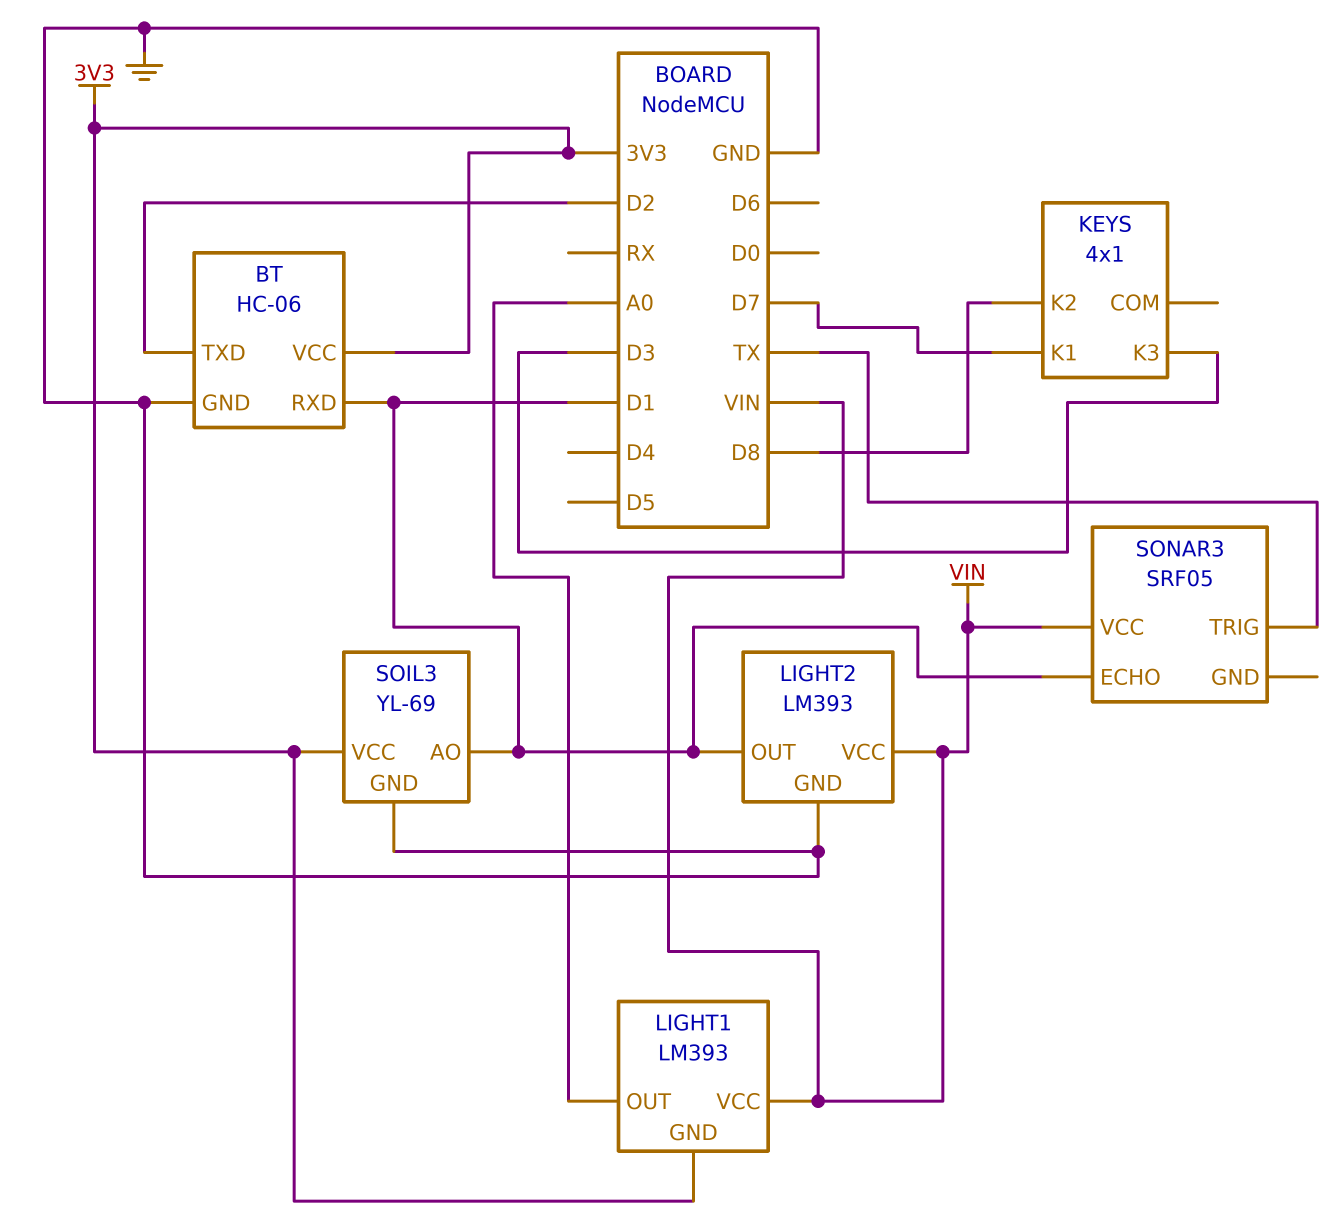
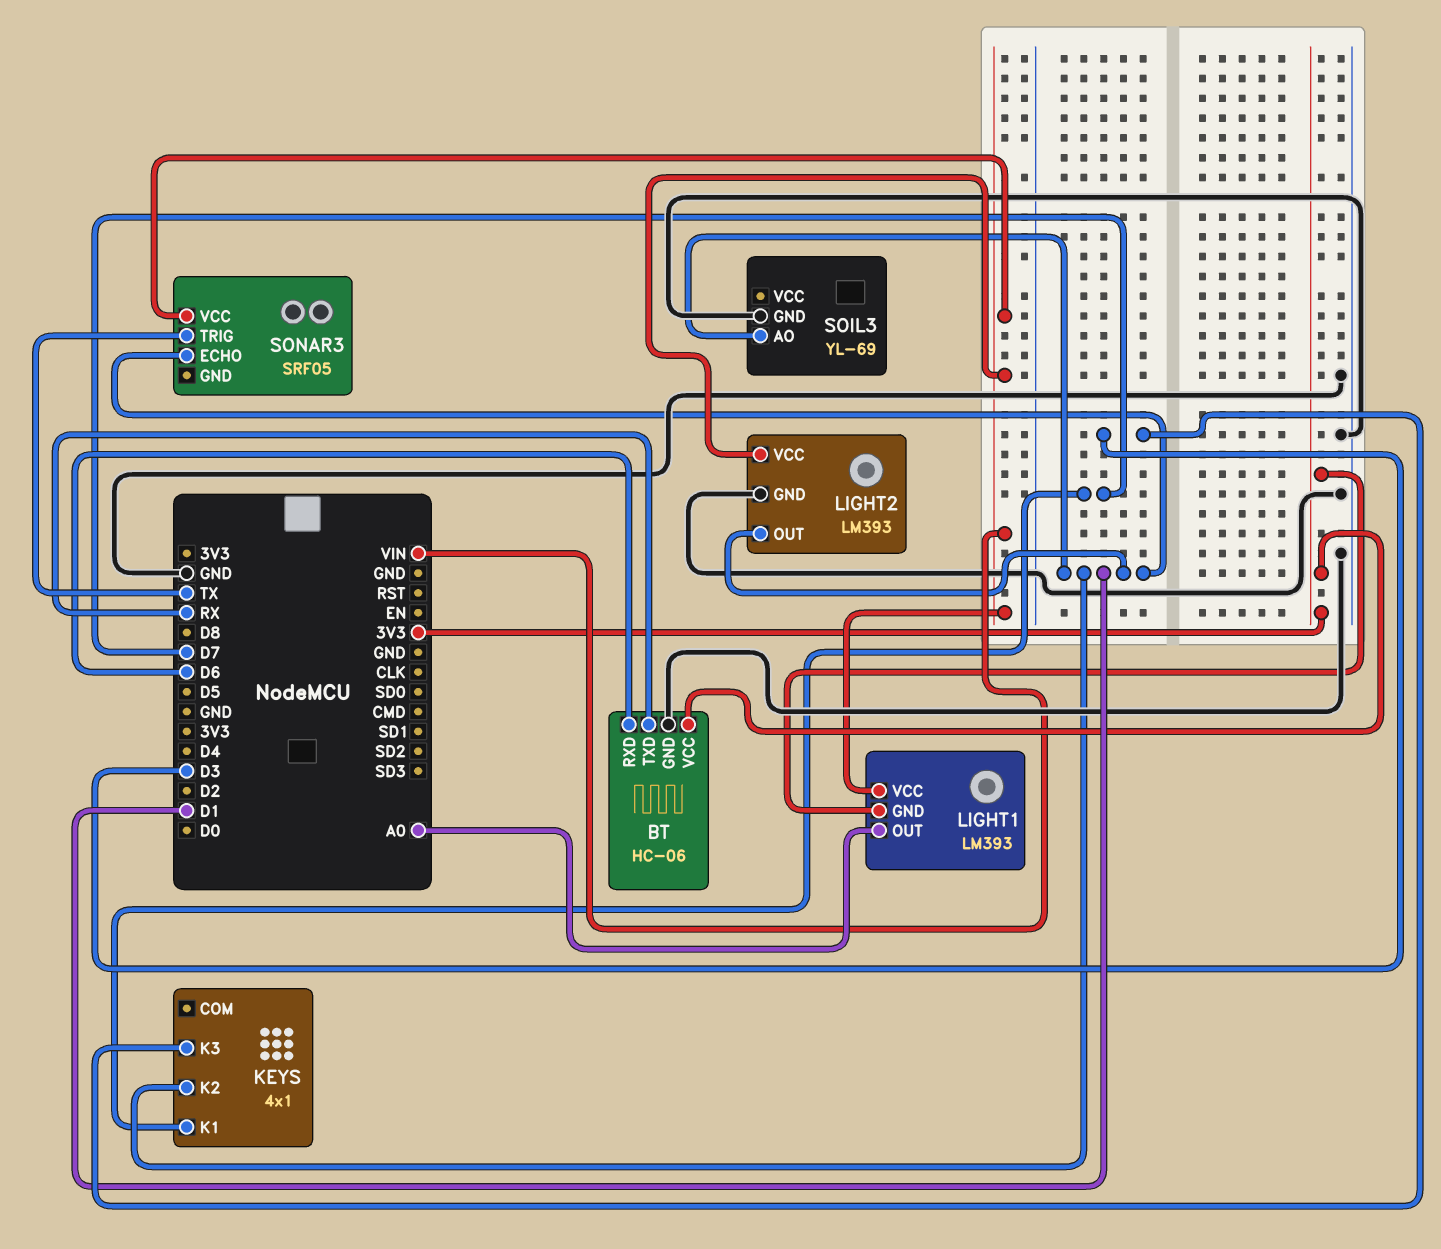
BT pin RXD: D1 -> D6
BT pin TXD: D2 -> RX
KEYS pin K2: D8 -> D1
SOIL3 pin VCC: 3V3 -> none

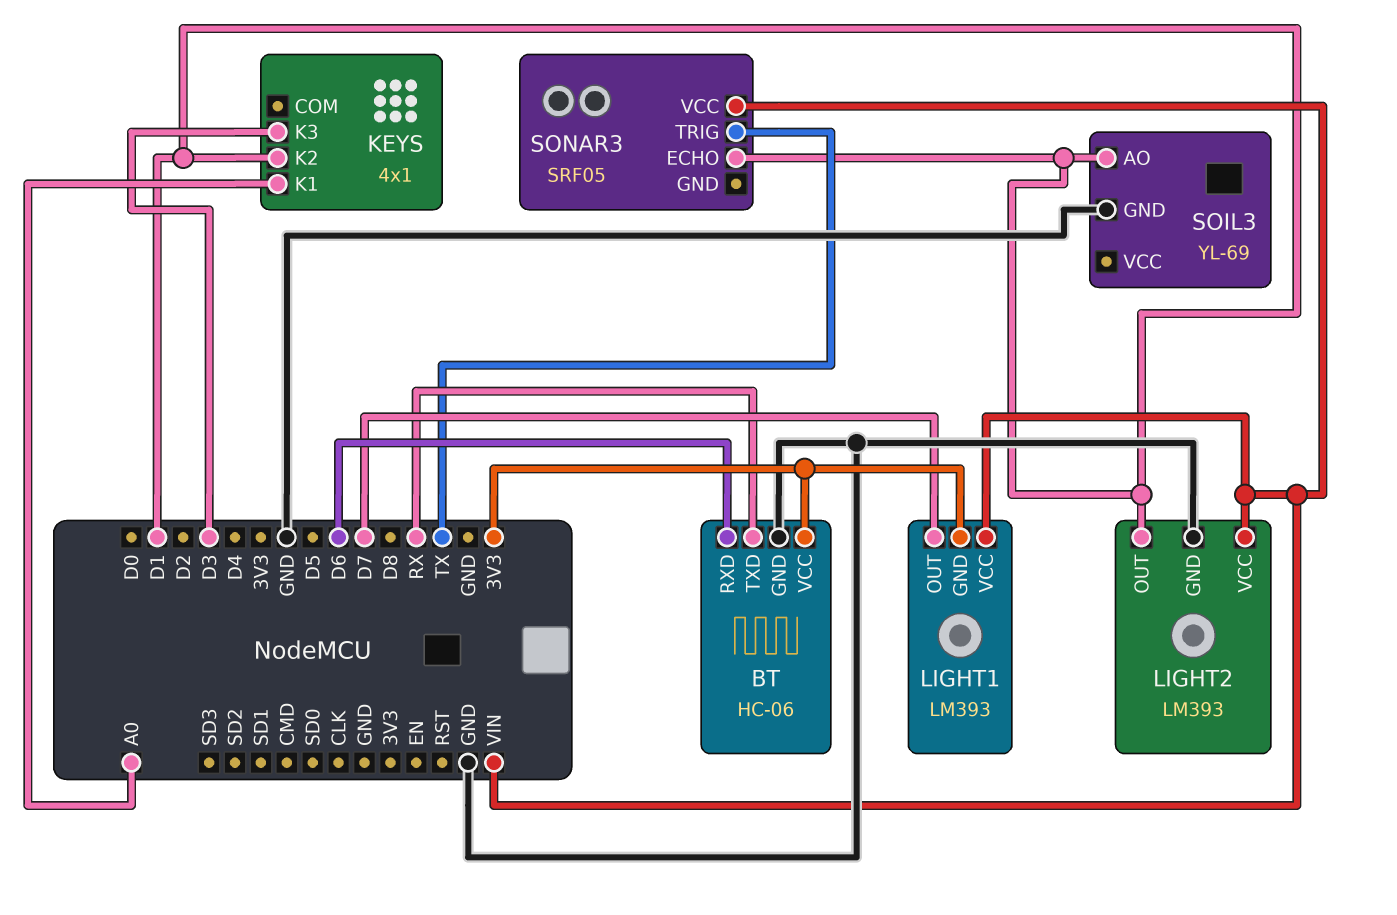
KEYS pin K1: D7 -> A0
LIGHT1 pin OUT: A0 -> D7

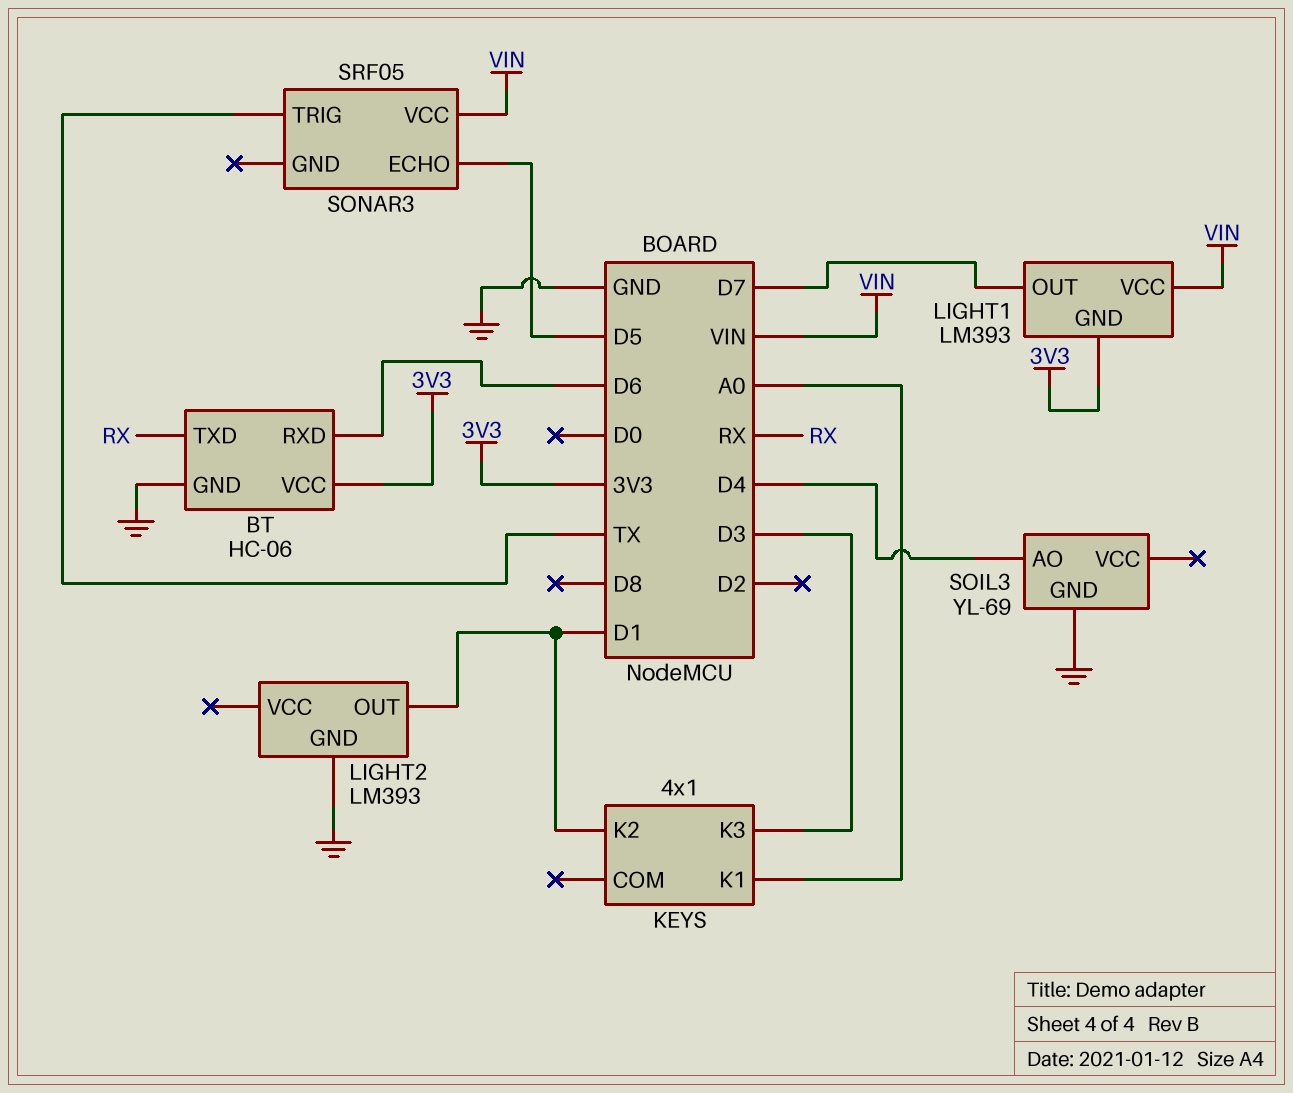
LIGHT2 pin VCC: VIN -> none
SOIL3 pin AO: D1 -> D4
SONAR3 pin ECHO: D1 -> D5

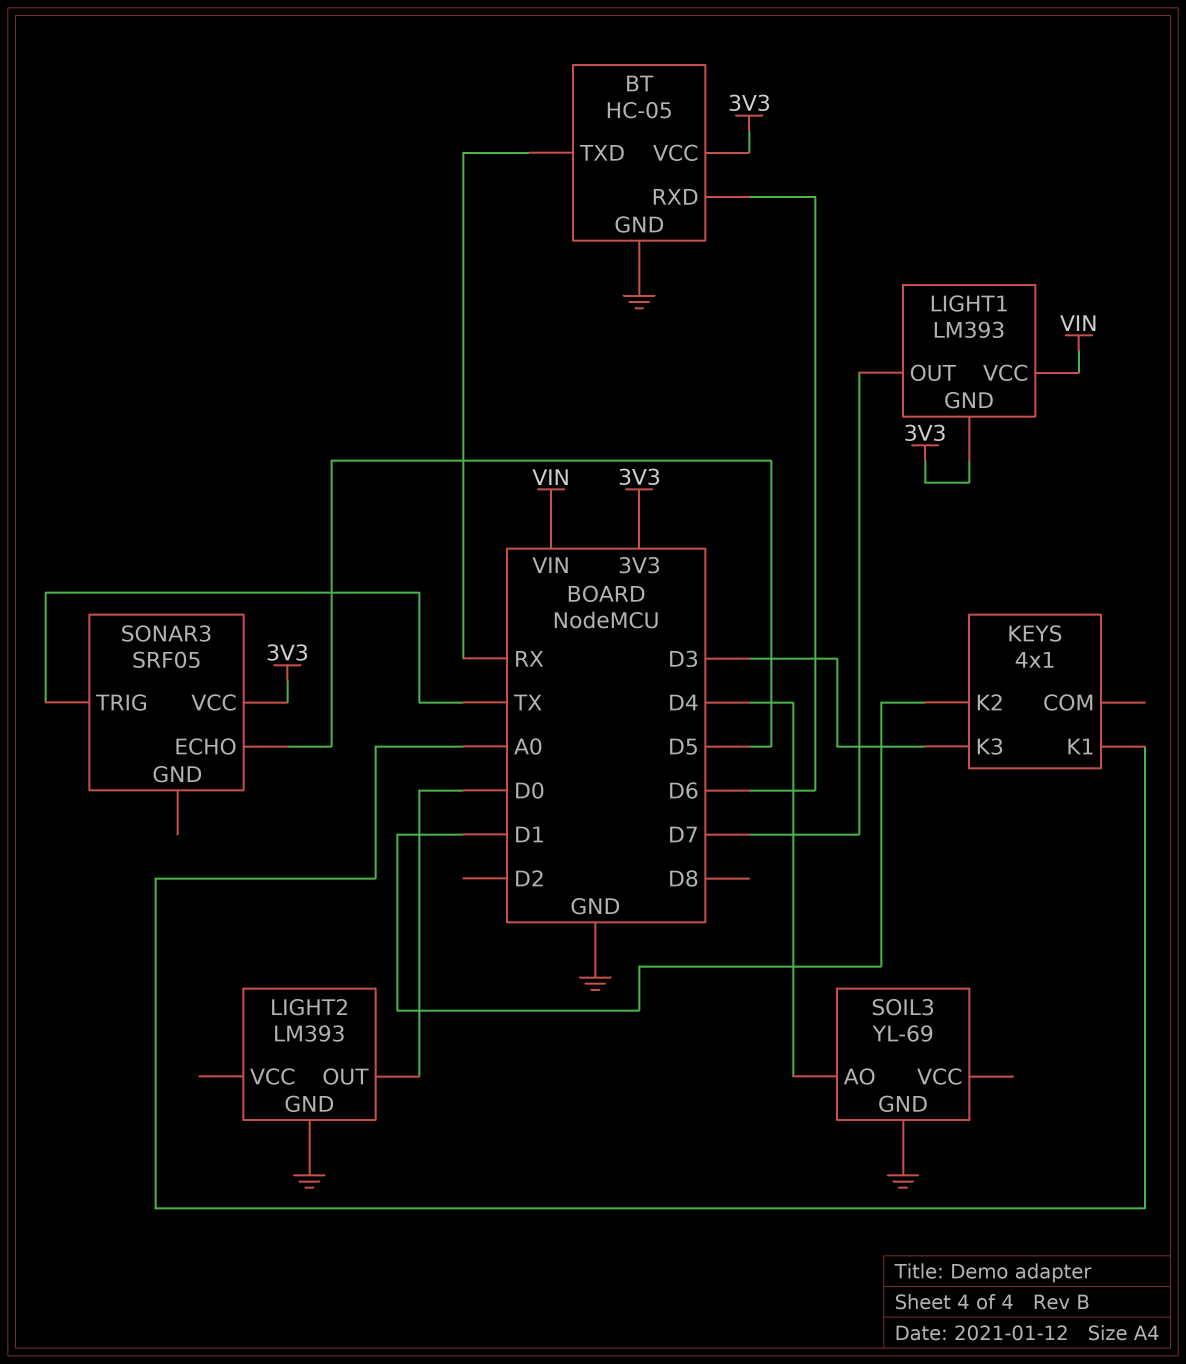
BT: HC-06 -> HC-05
LIGHT2 pin OUT: D1 -> D0
SONAR3 pin VCC: VIN -> 3V3

